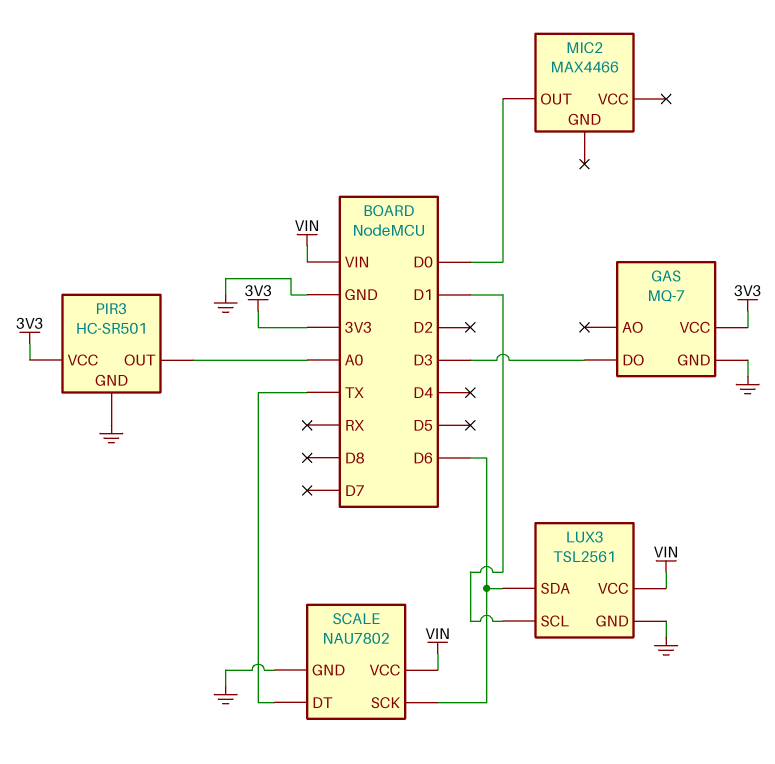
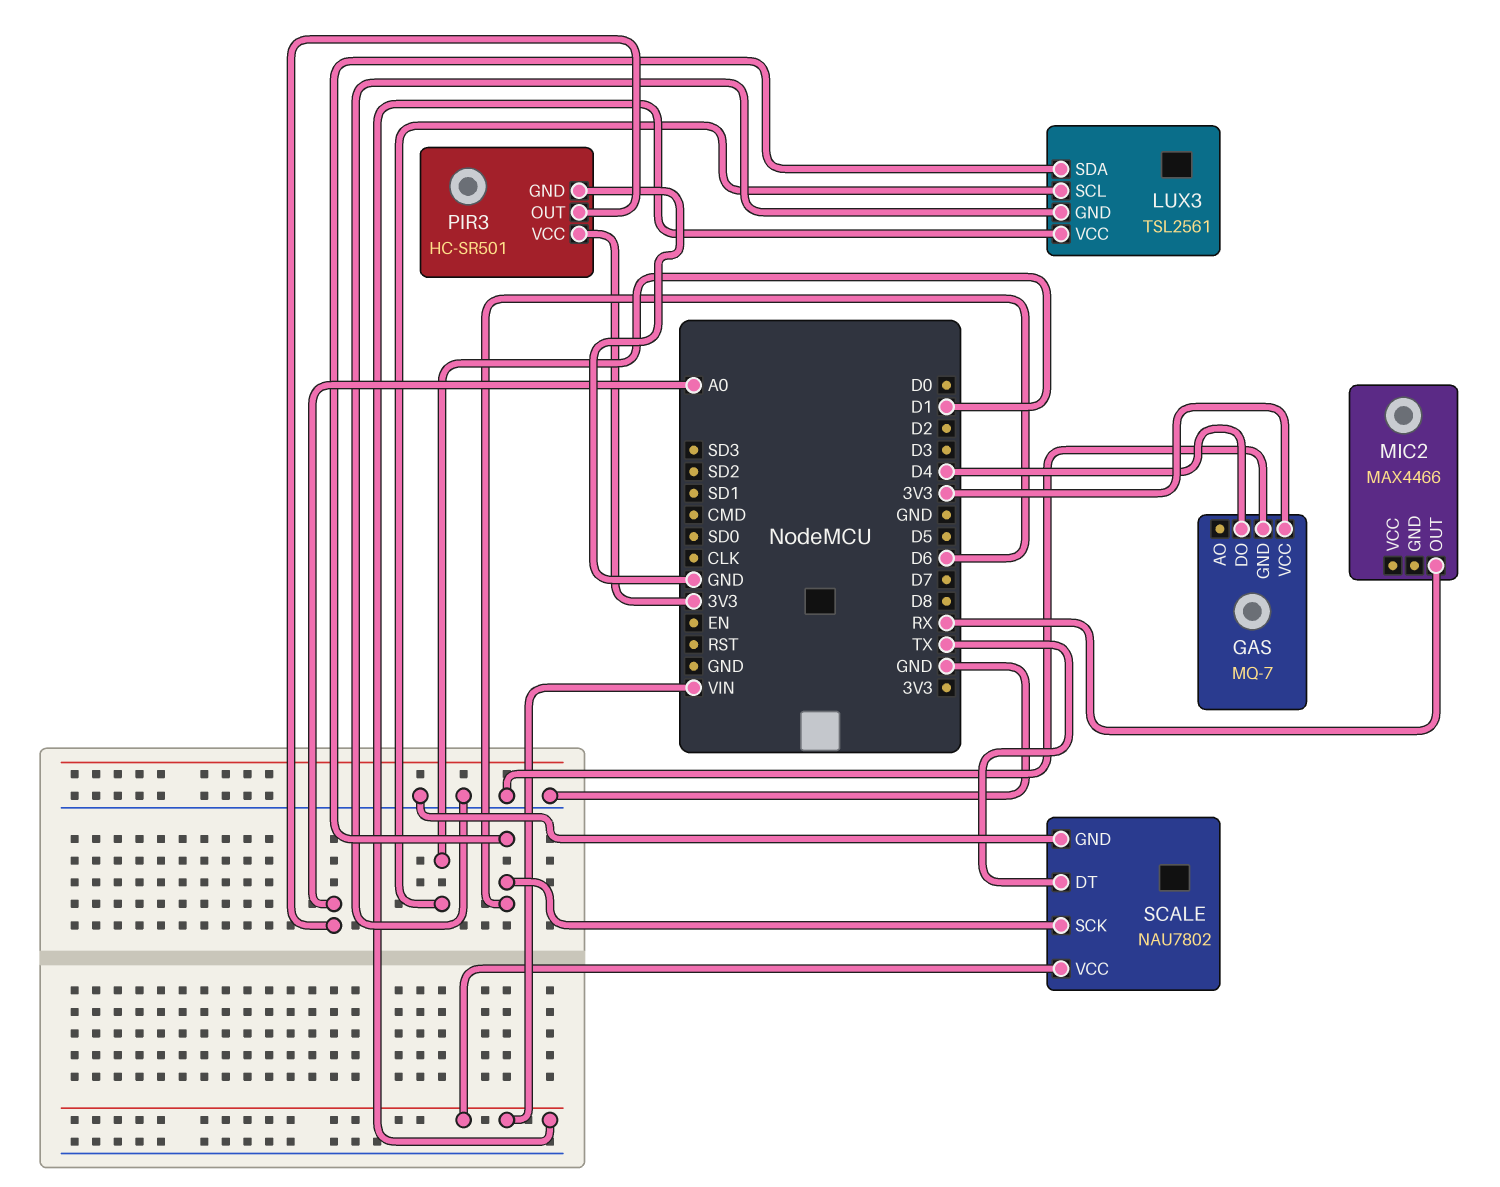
GAS pin DO: D3 -> D4
MIC2 pin OUT: D0 -> RX

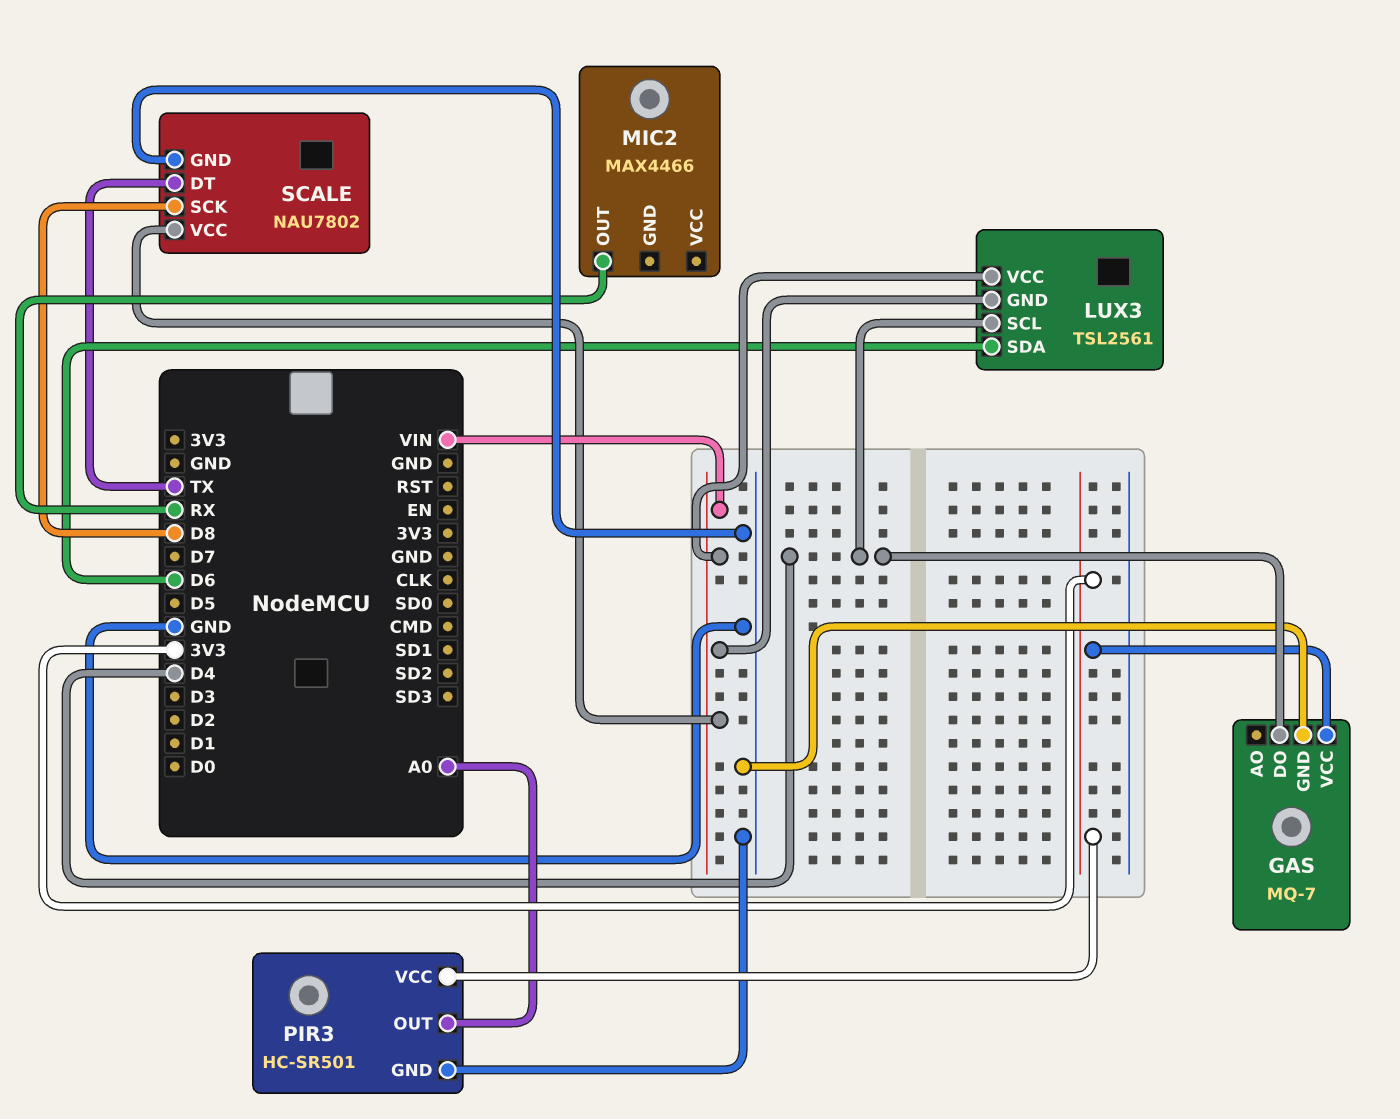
LUX3 pin GND: GND -> VIN
LUX3 pin SCL: D1 -> D4
SCALE pin SCK: D6 -> D8

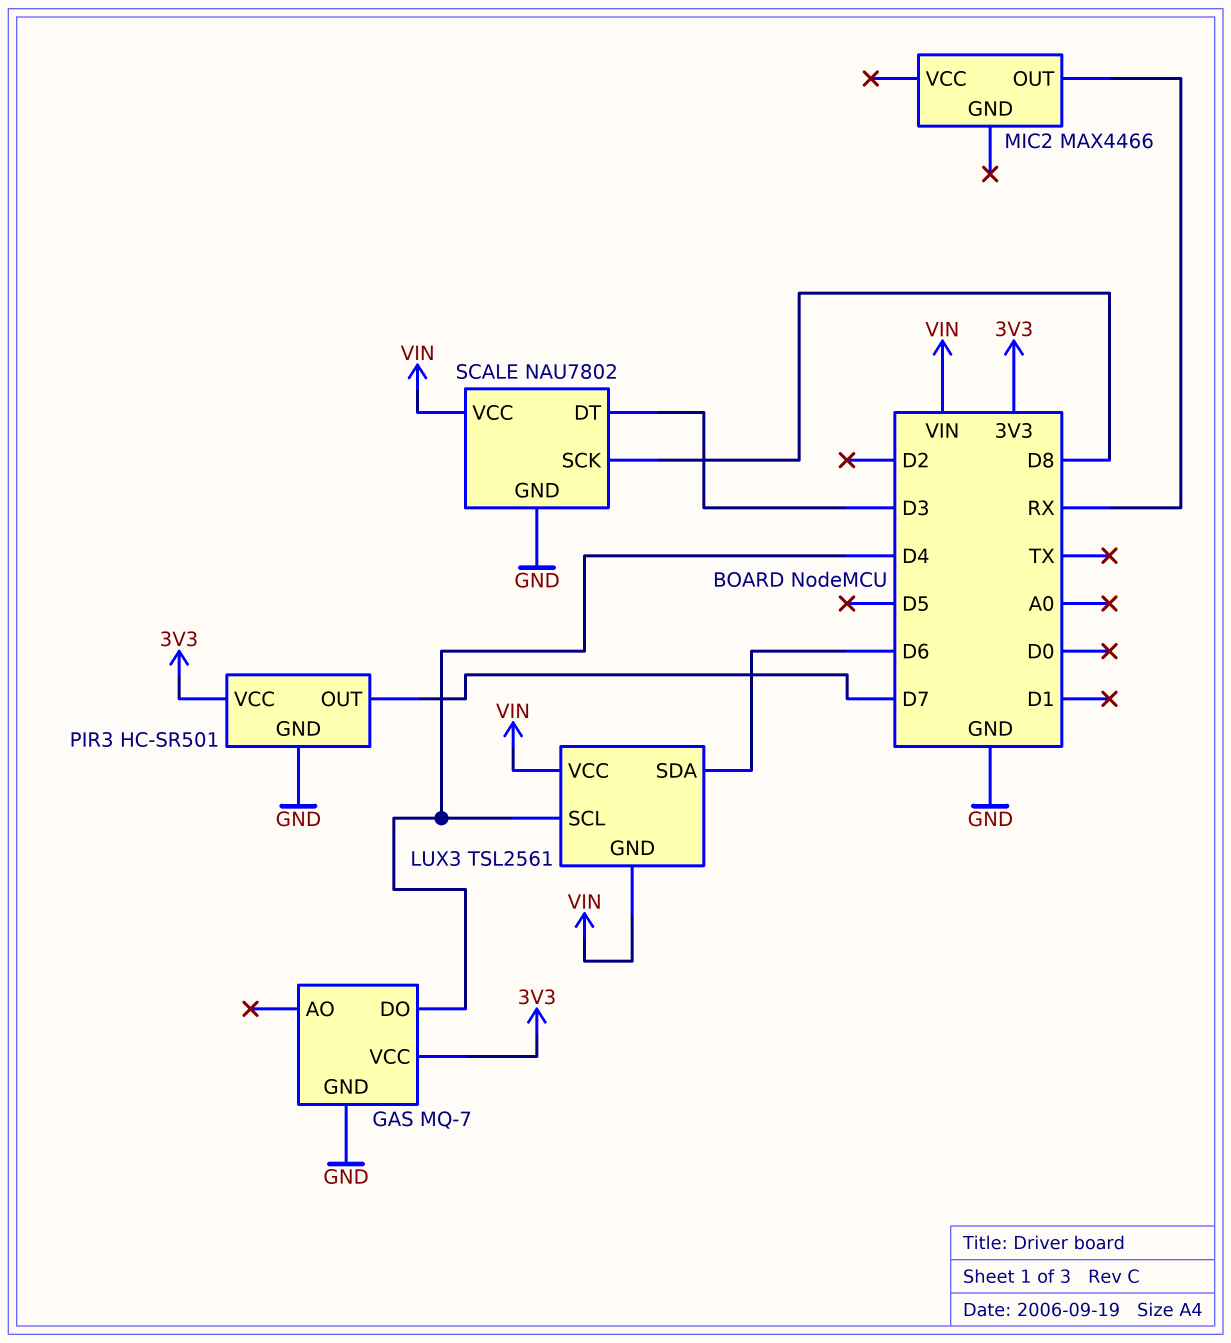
PIR3 pin OUT: A0 -> D7
SCALE pin DT: TX -> D3

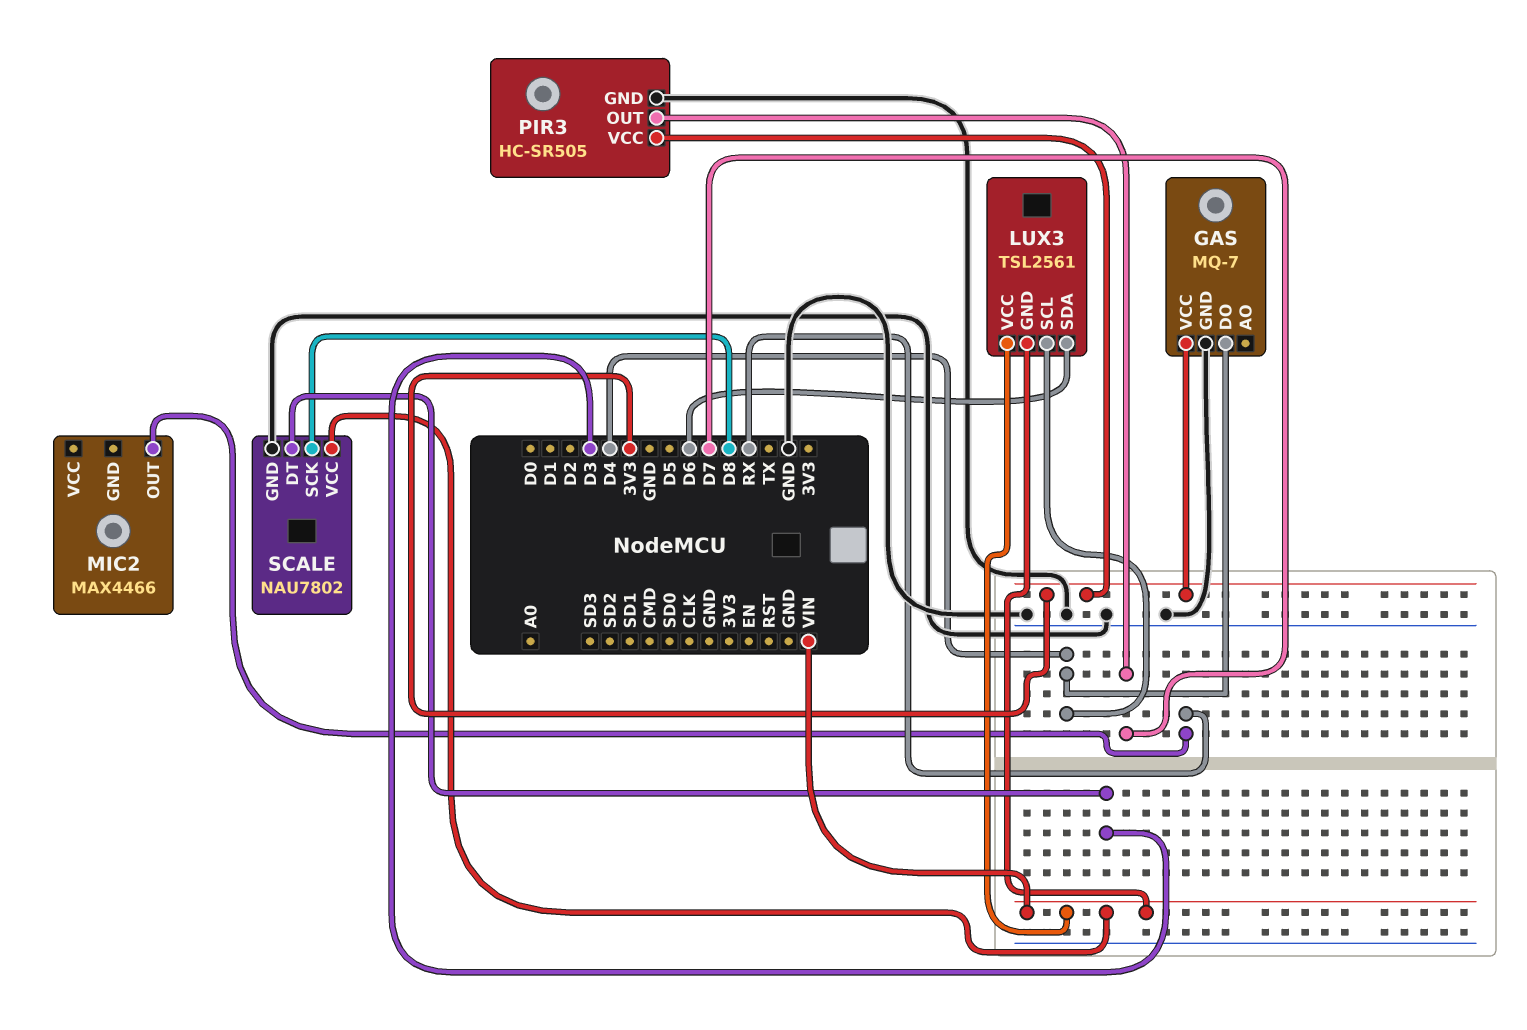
PIR3: HC-SR501 -> HC-SR505

